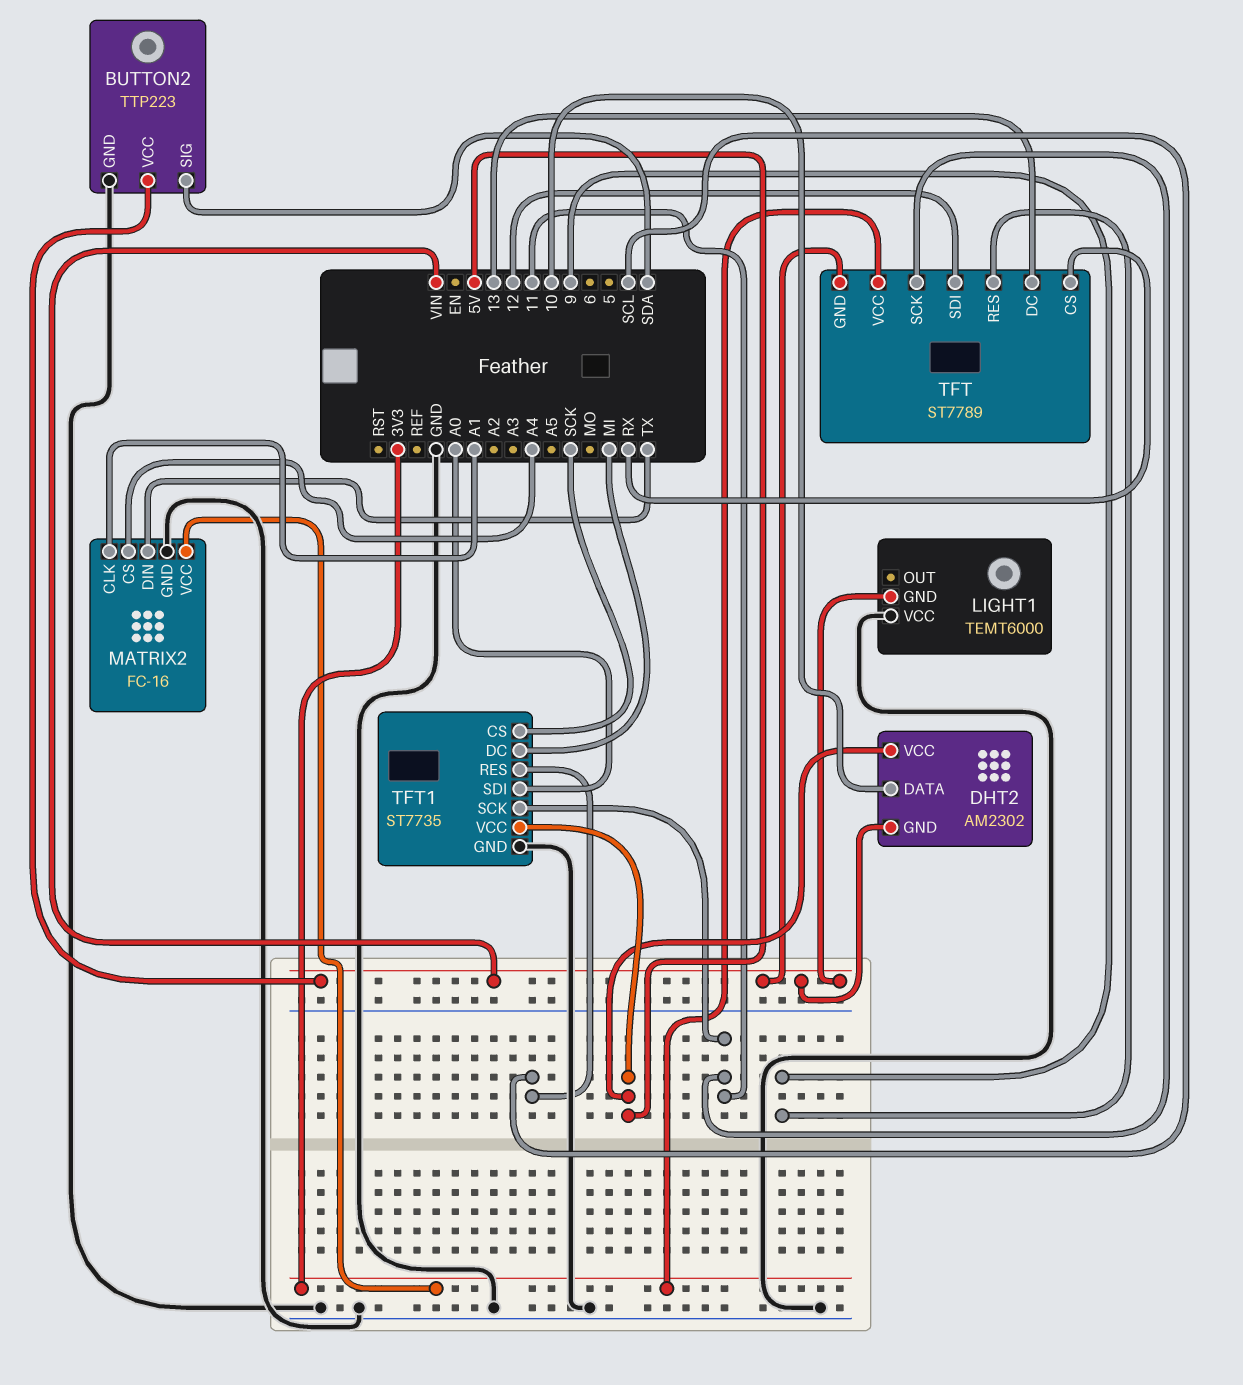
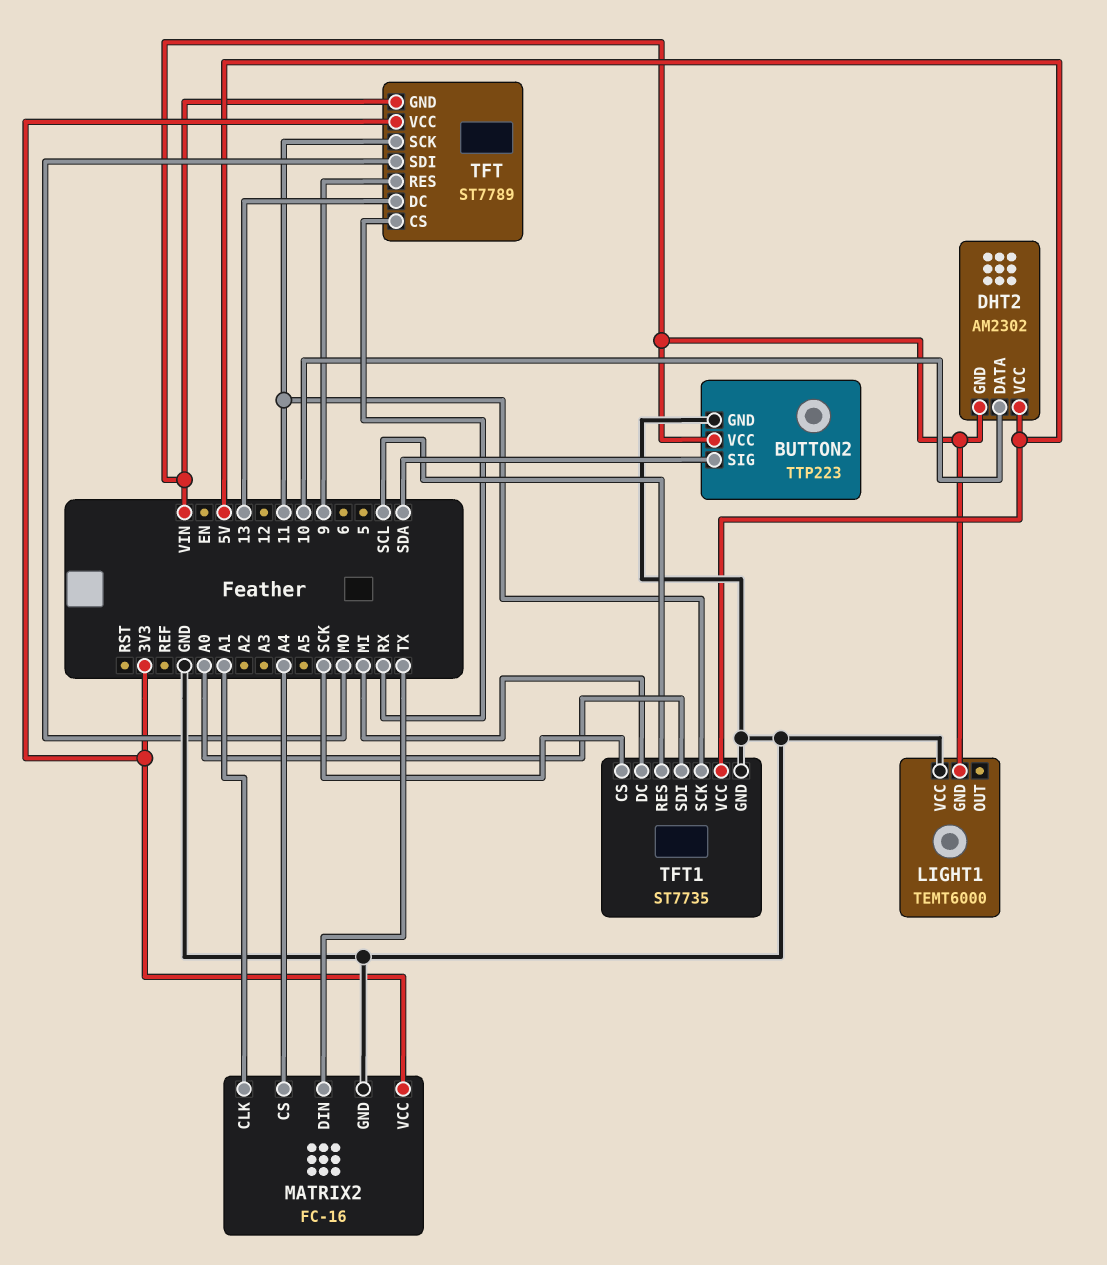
TFT pin SDI: 12 -> MO

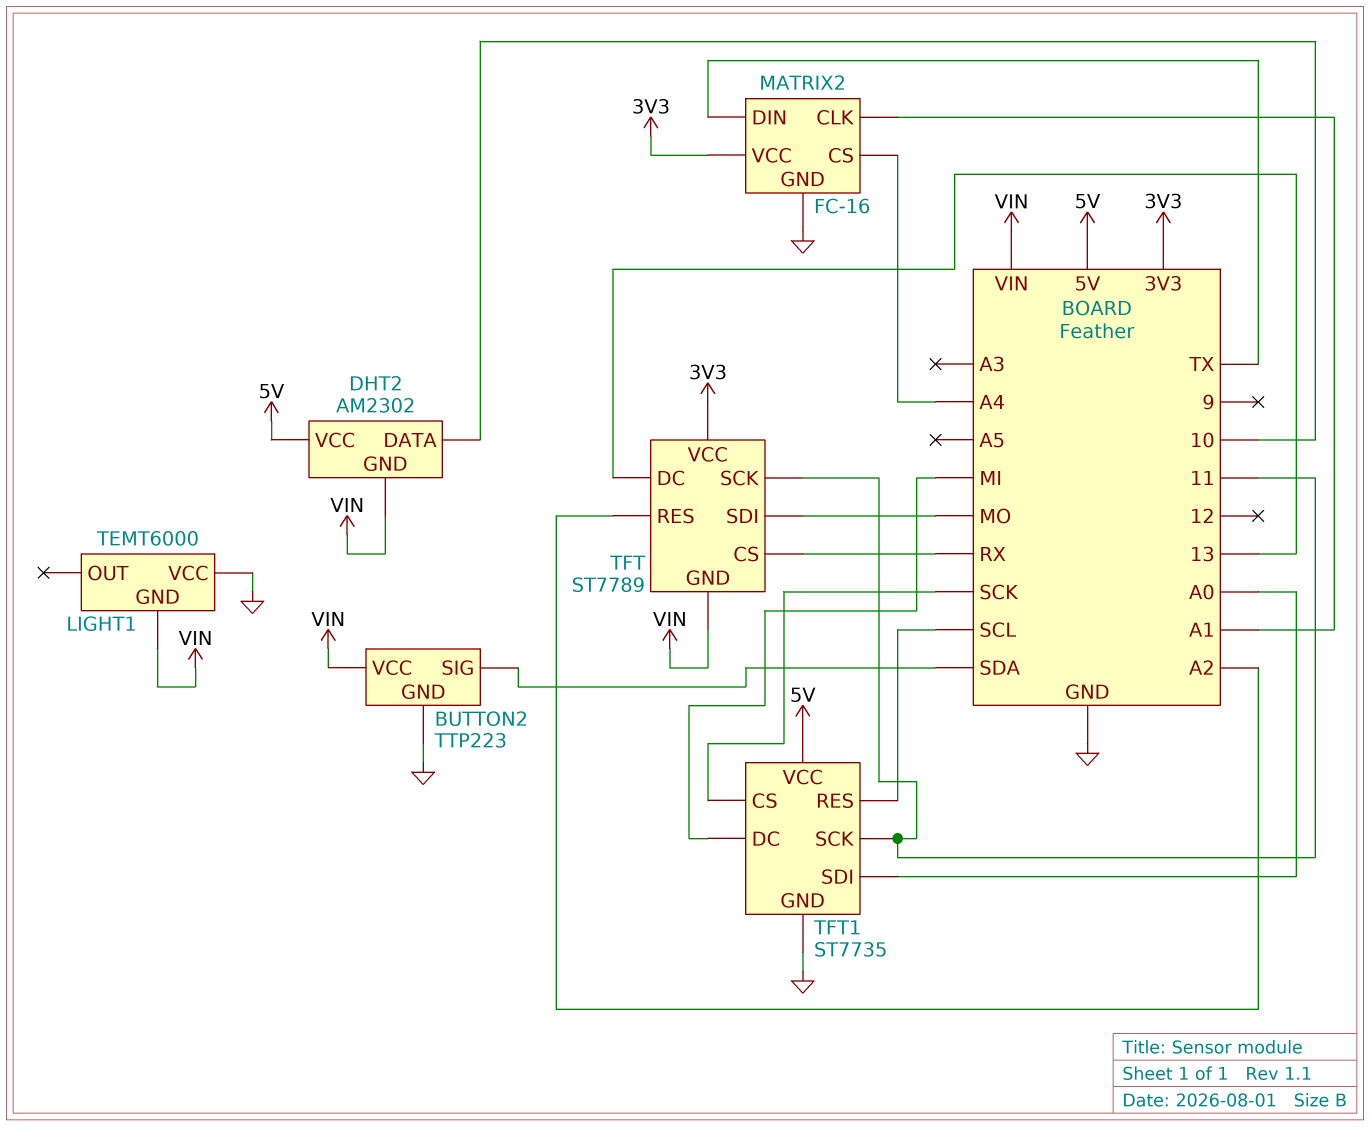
TFT pin RES: 9 -> A2

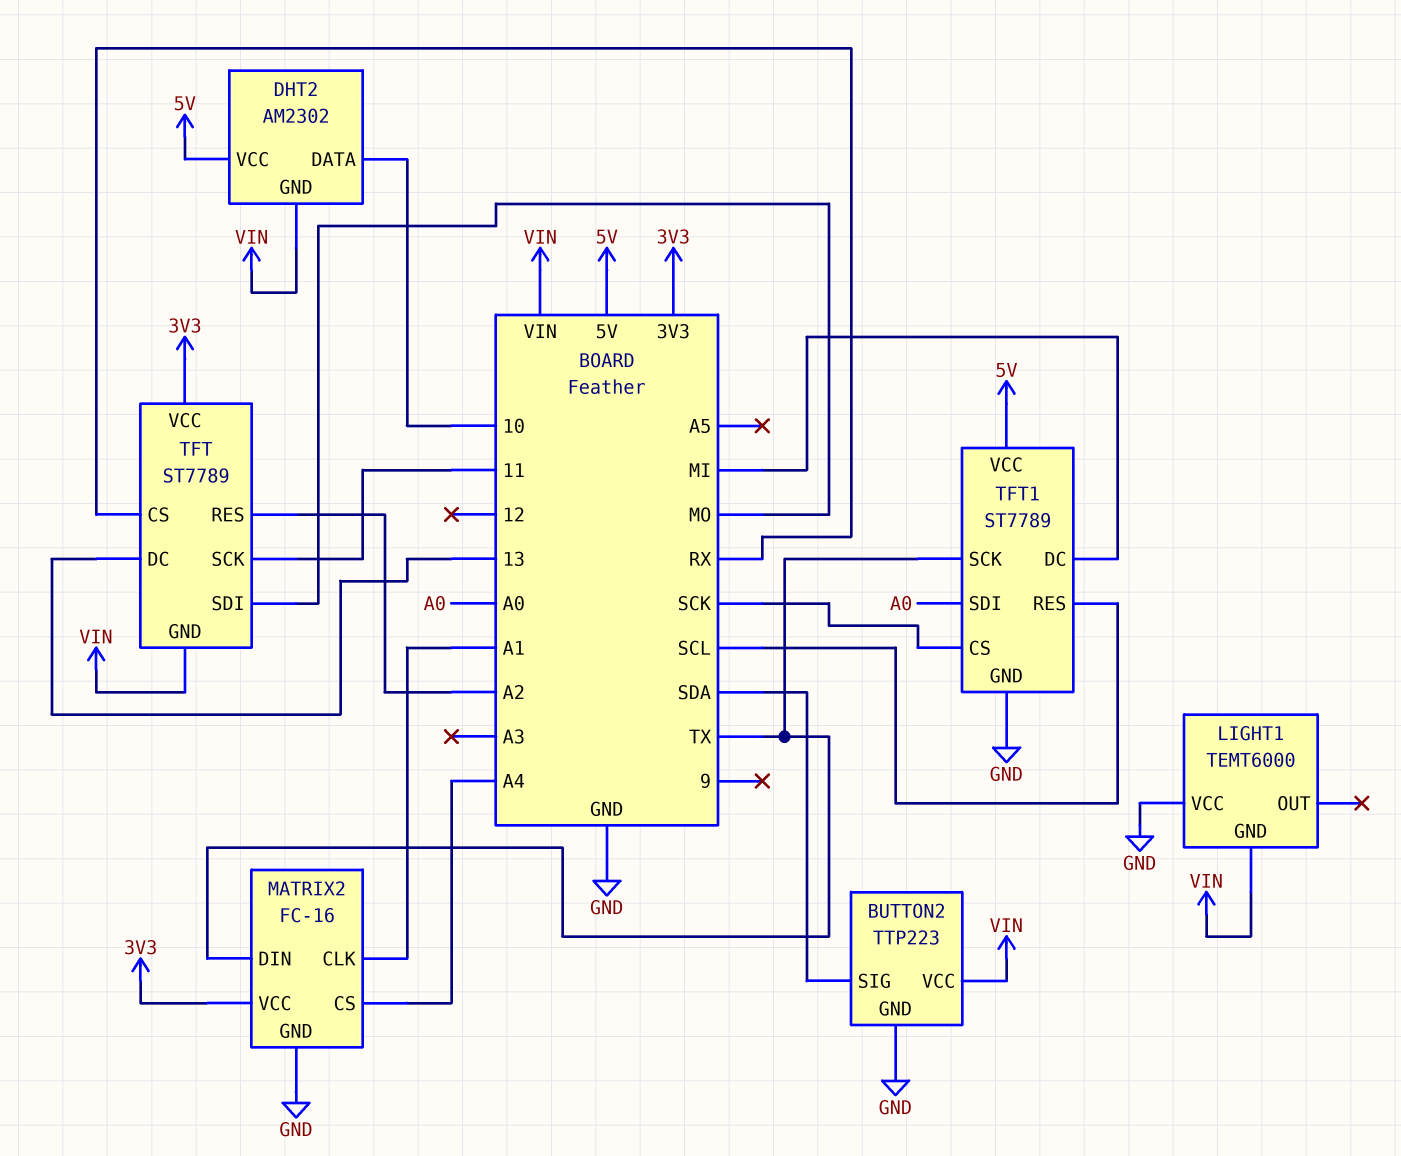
TFT1: ST7735 -> ST7789
TFT1 pin SCK: 11 -> TX

